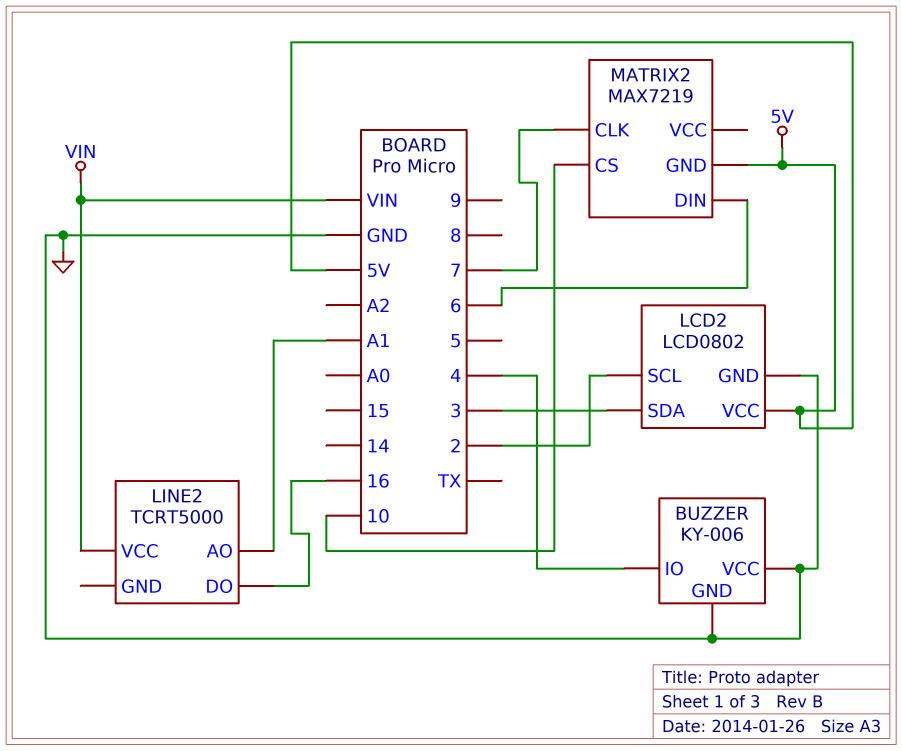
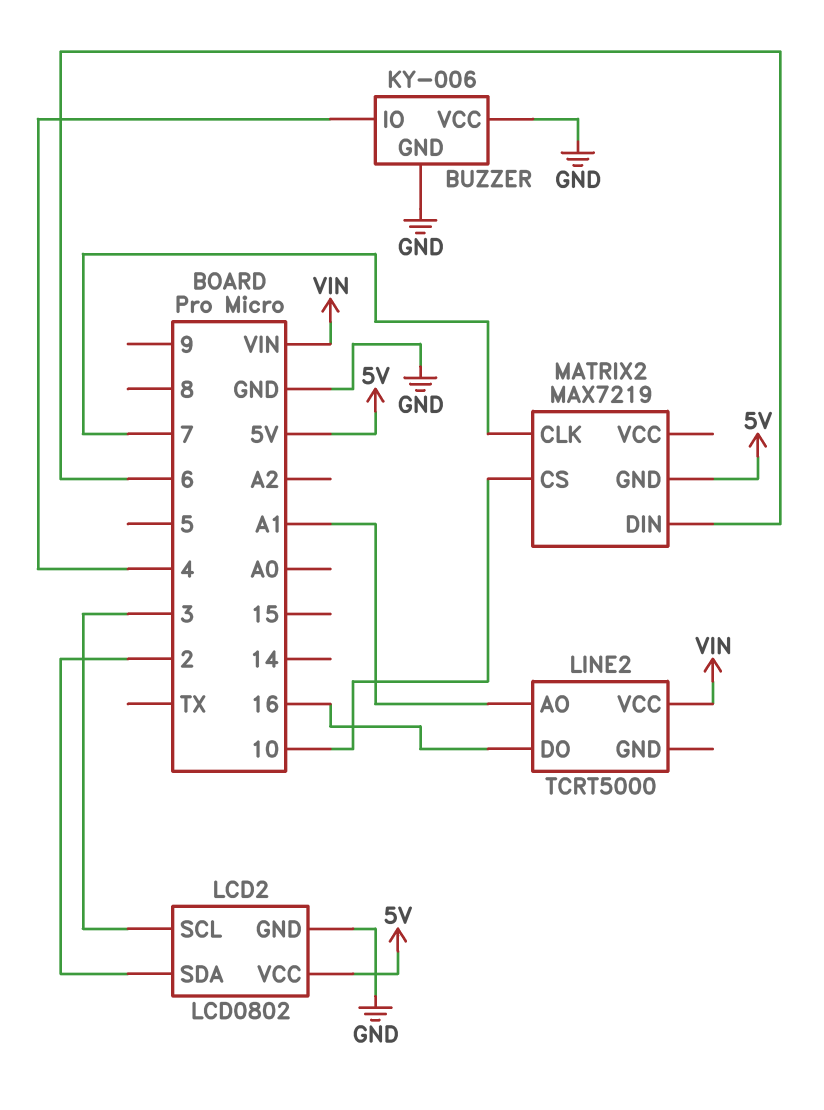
LCD2 pin SCL: 2 -> 3
LCD2 pin SDA: 3 -> 2

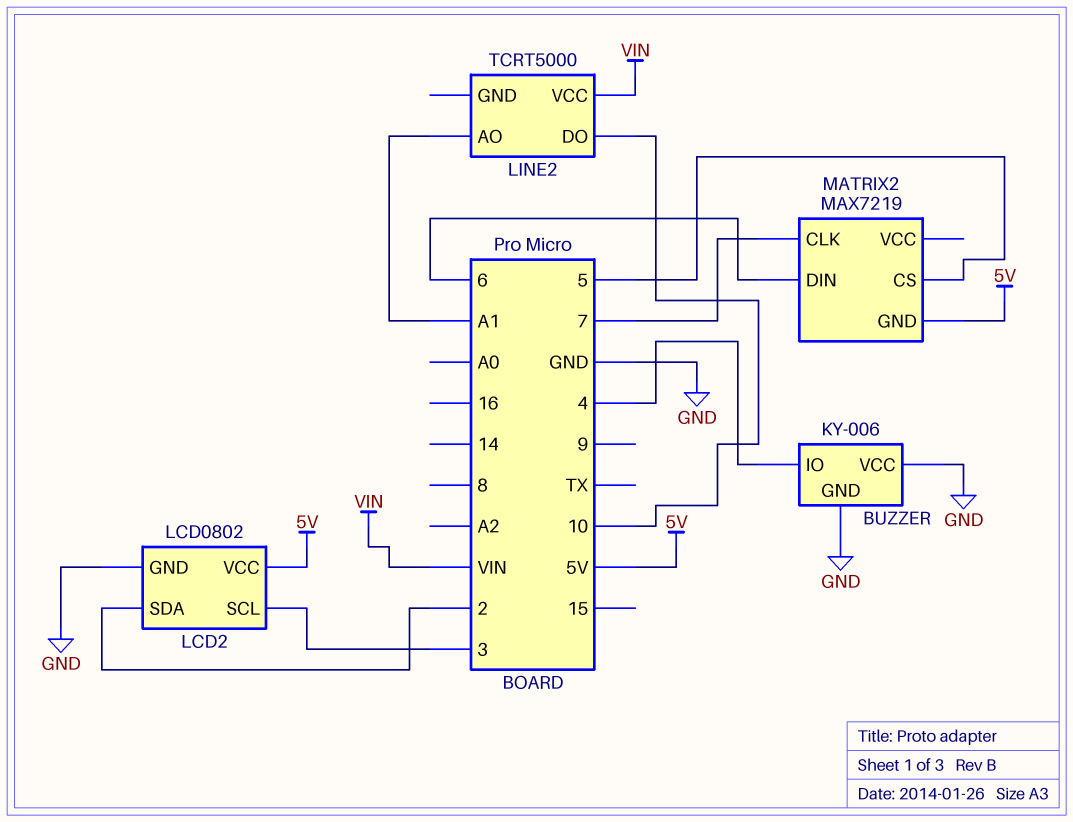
LINE2 pin DO: 16 -> 10
MATRIX2 pin CS: 10 -> 5

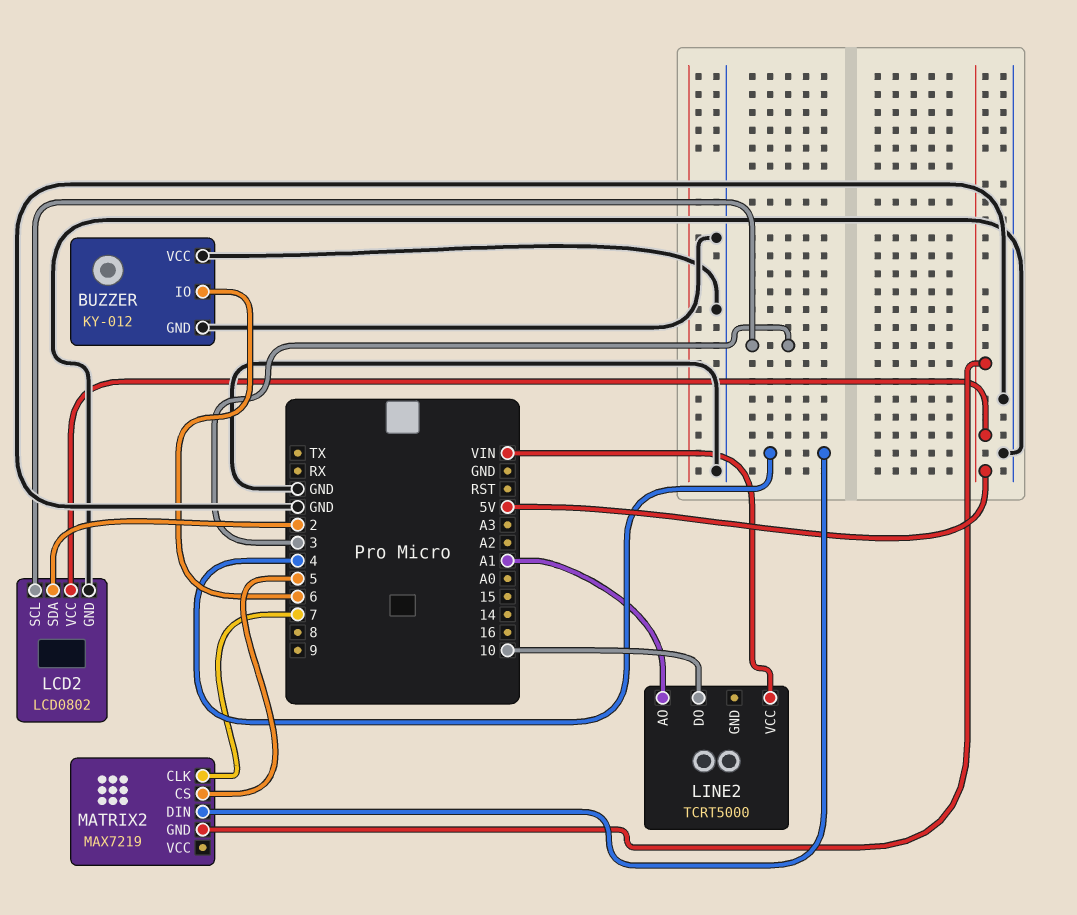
BUZZER: KY-006 -> KY-012
BUZZER pin IO: 4 -> 6
MATRIX2 pin DIN: 6 -> 4

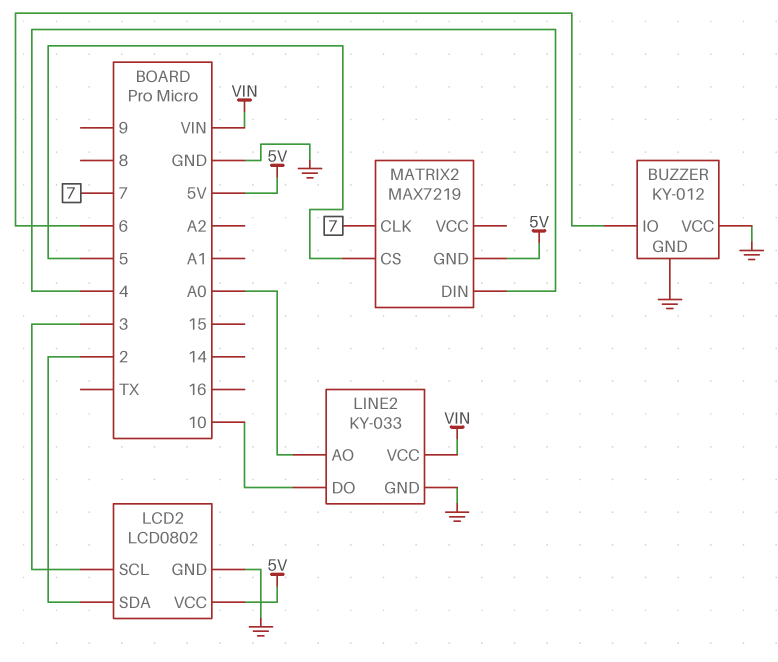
LINE2: TCRT5000 -> KY-033
LINE2 pin AO: A1 -> A0
LINE2 pin GND: none -> GND

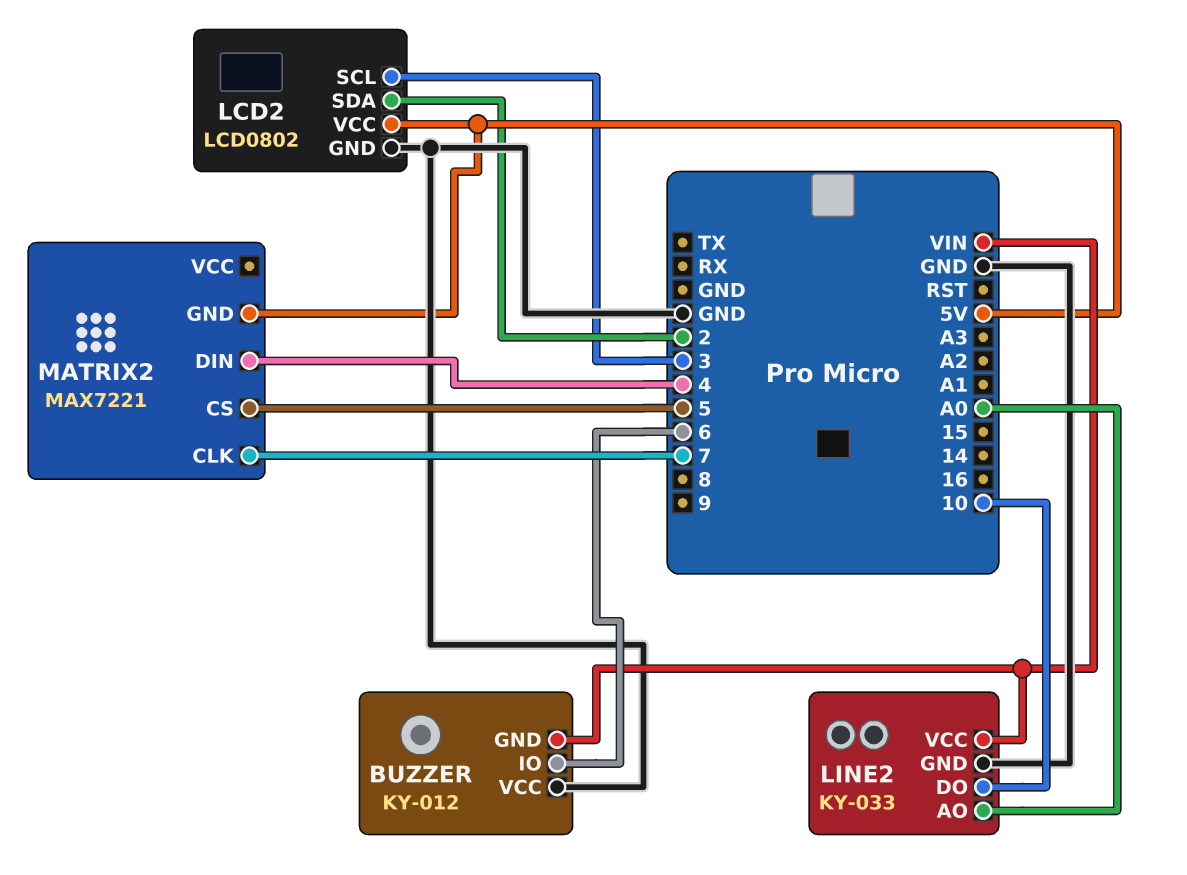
BUZZER pin GND: GND -> VIN
MATRIX2: MAX7219 -> MAX7221

